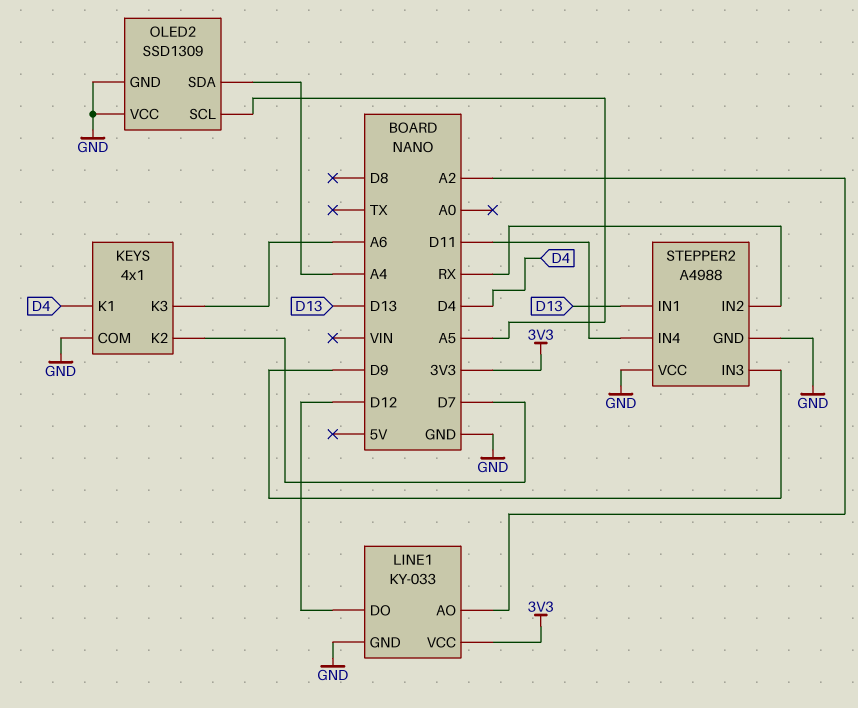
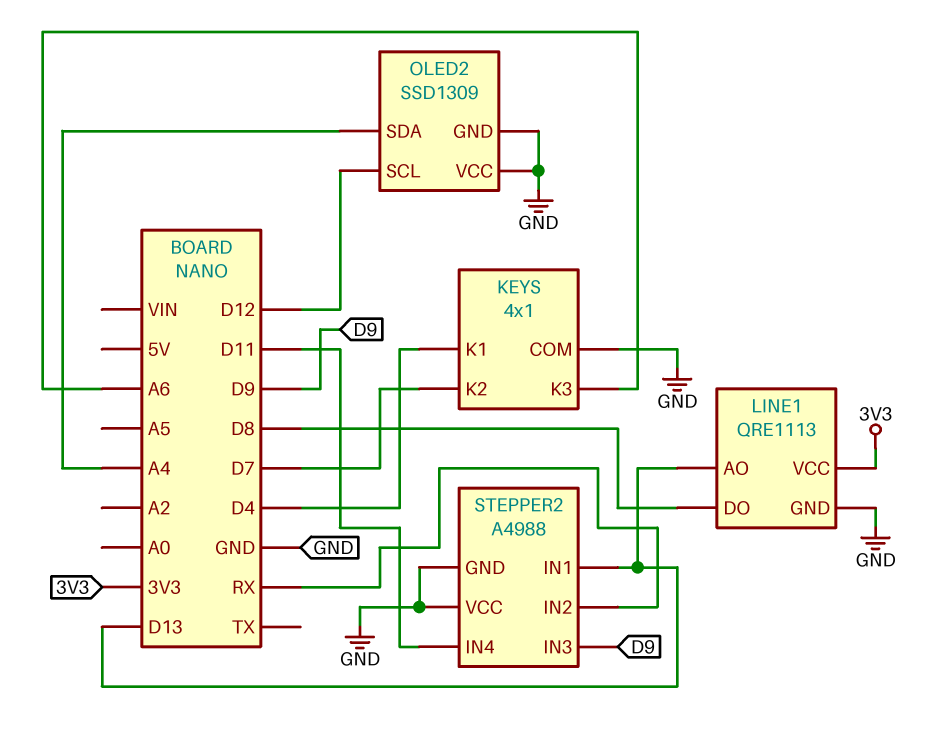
LINE1: KY-033 -> QRE1113
LINE1 pin AO: A2 -> D13
LINE1 pin DO: D12 -> D8
OLED2 pin SCL: A5 -> D12

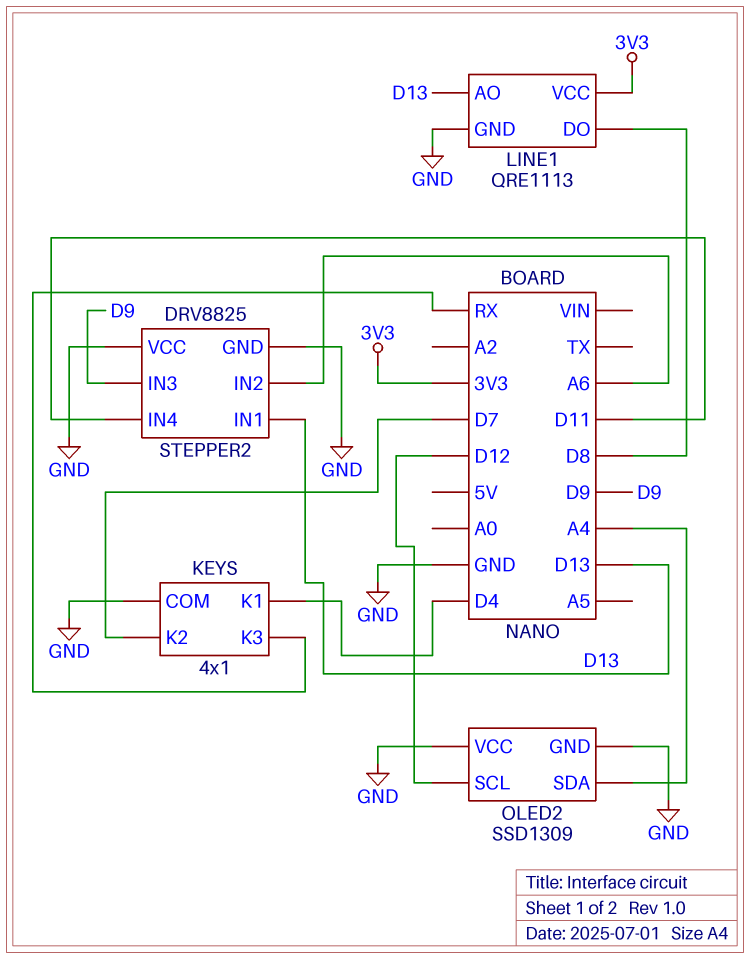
KEYS pin K3: A6 -> RX
STEPPER2: A4988 -> DRV8825
STEPPER2 pin IN2: RX -> A6

